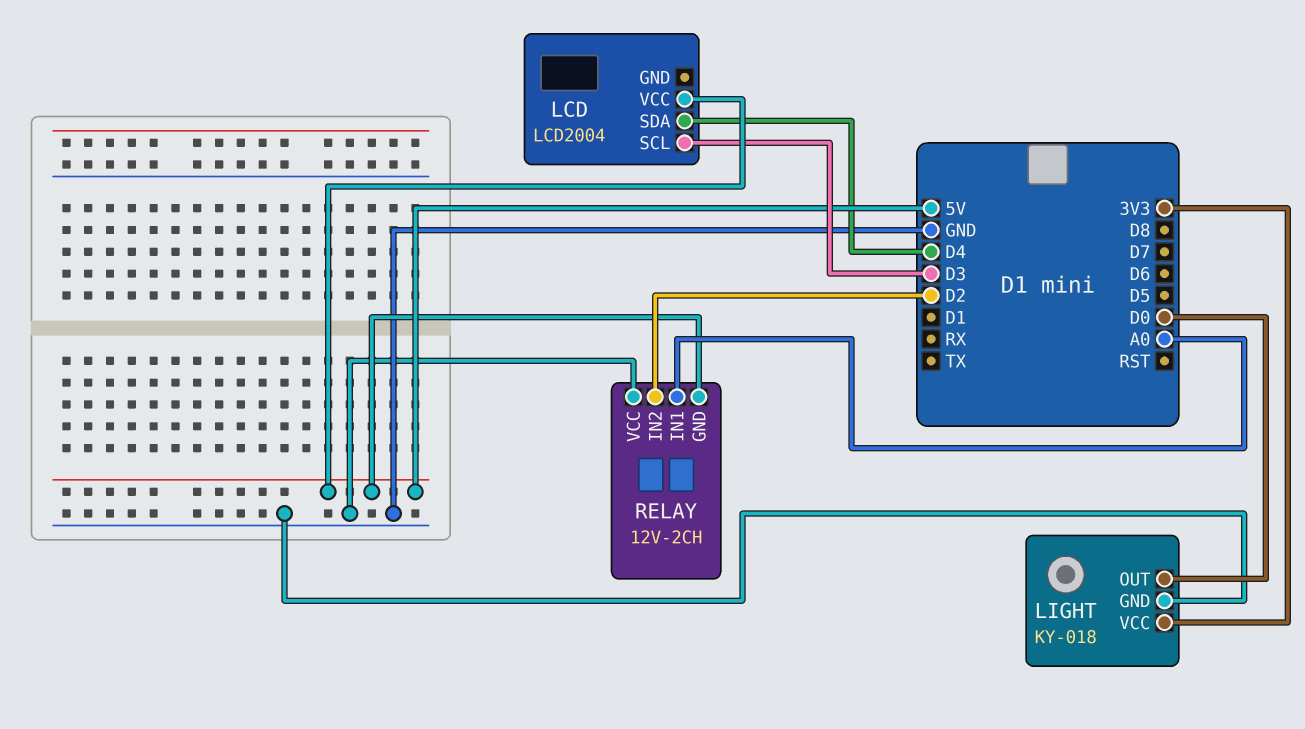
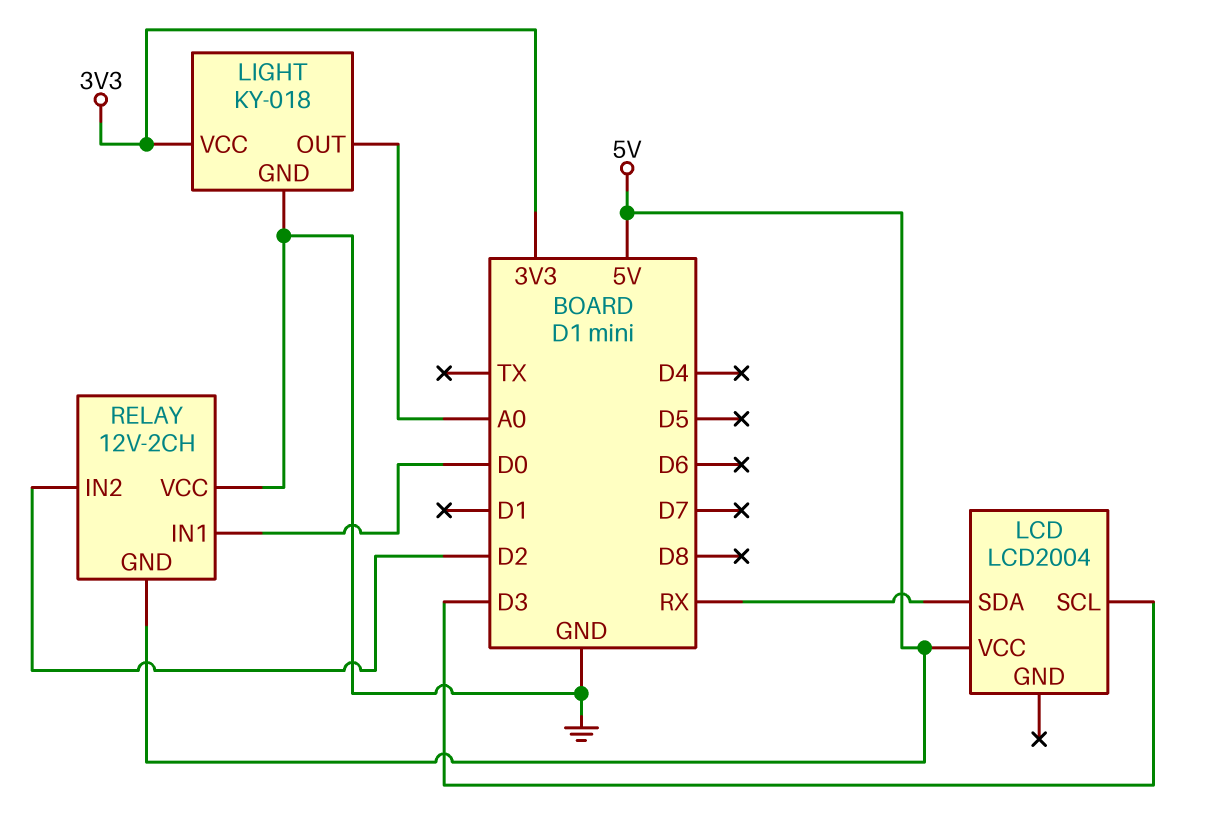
LCD pin SDA: D4 -> RX
LIGHT pin OUT: D0 -> A0
RELAY pin IN1: A0 -> D0

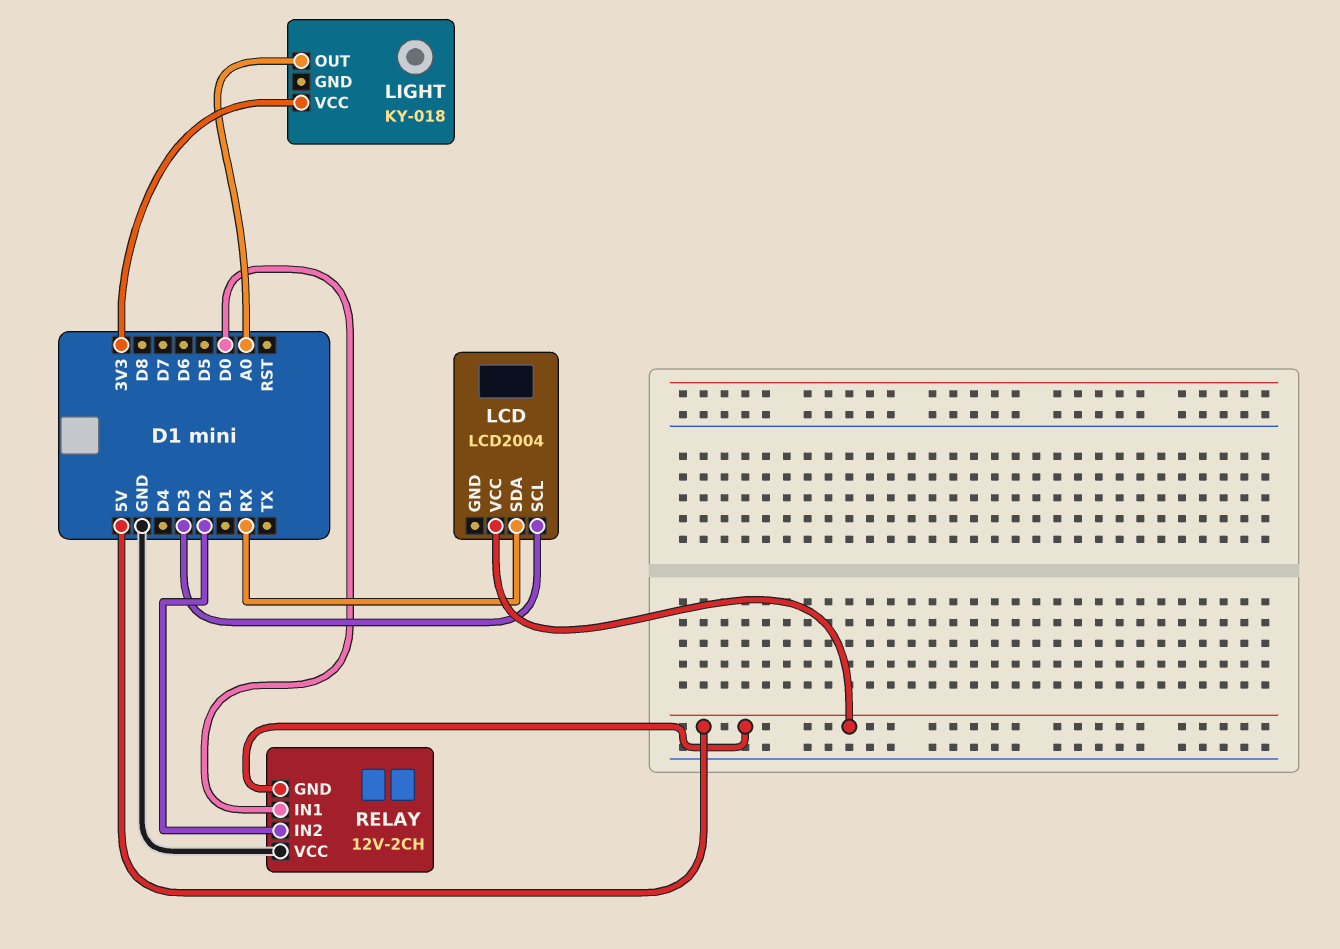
LIGHT pin GND: GND -> none

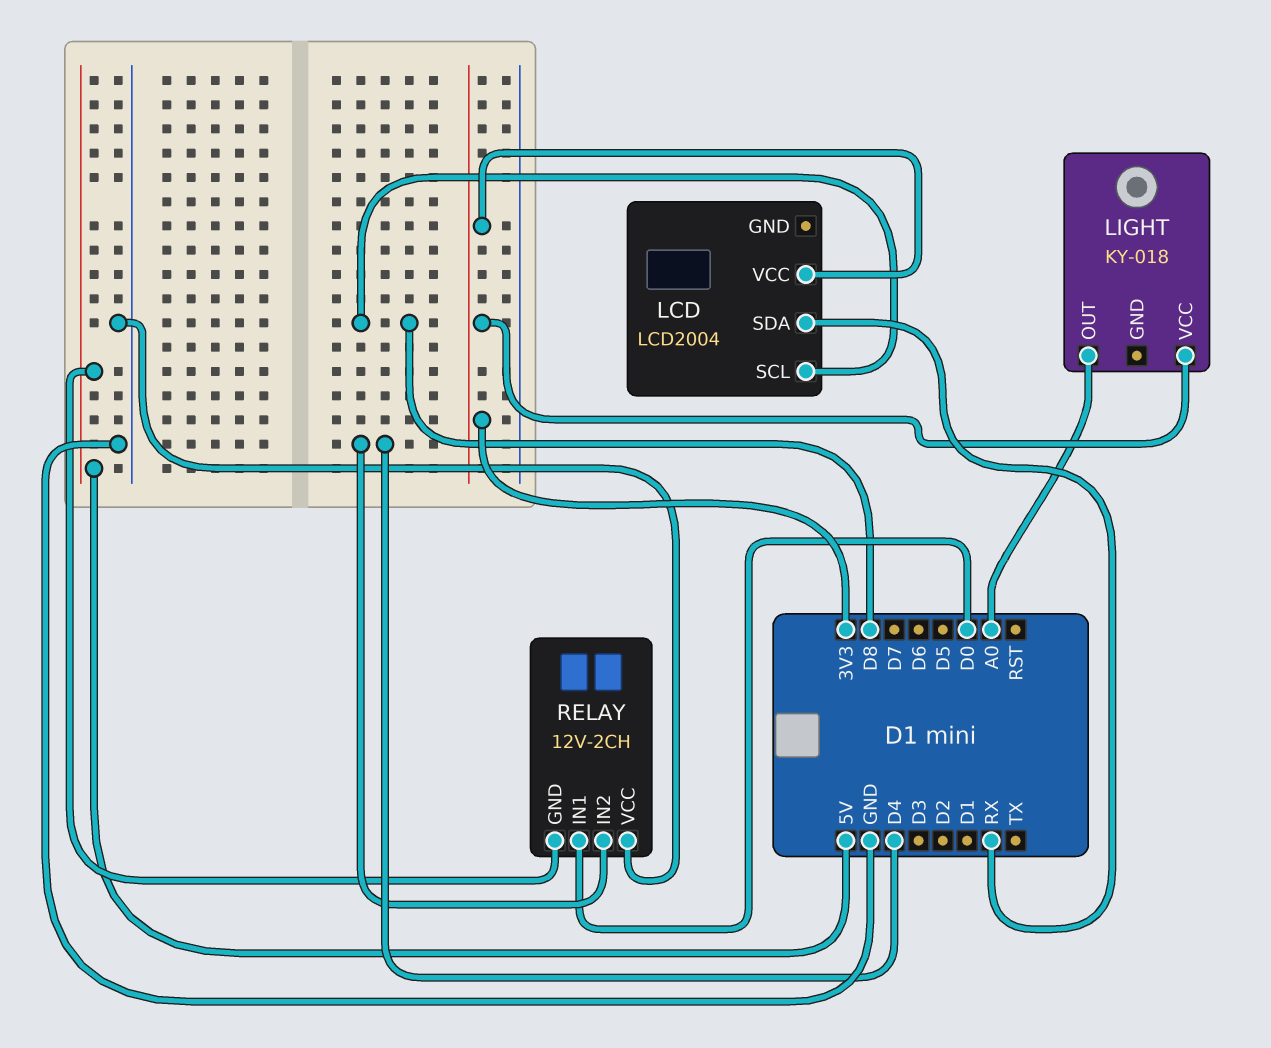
LCD pin SCL: D3 -> D8
LCD pin VCC: 5V -> 3V3
RELAY pin IN2: D2 -> D4

